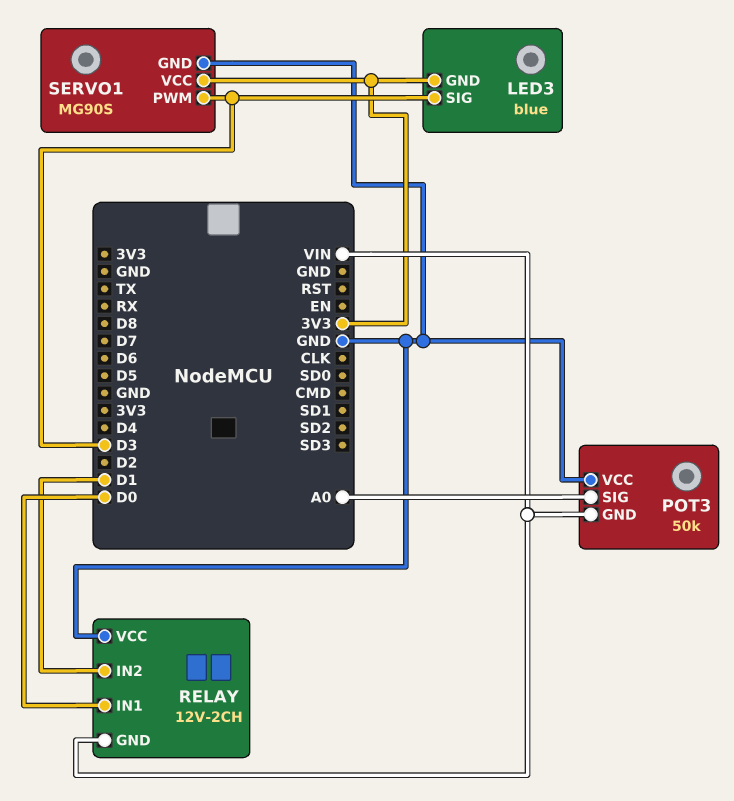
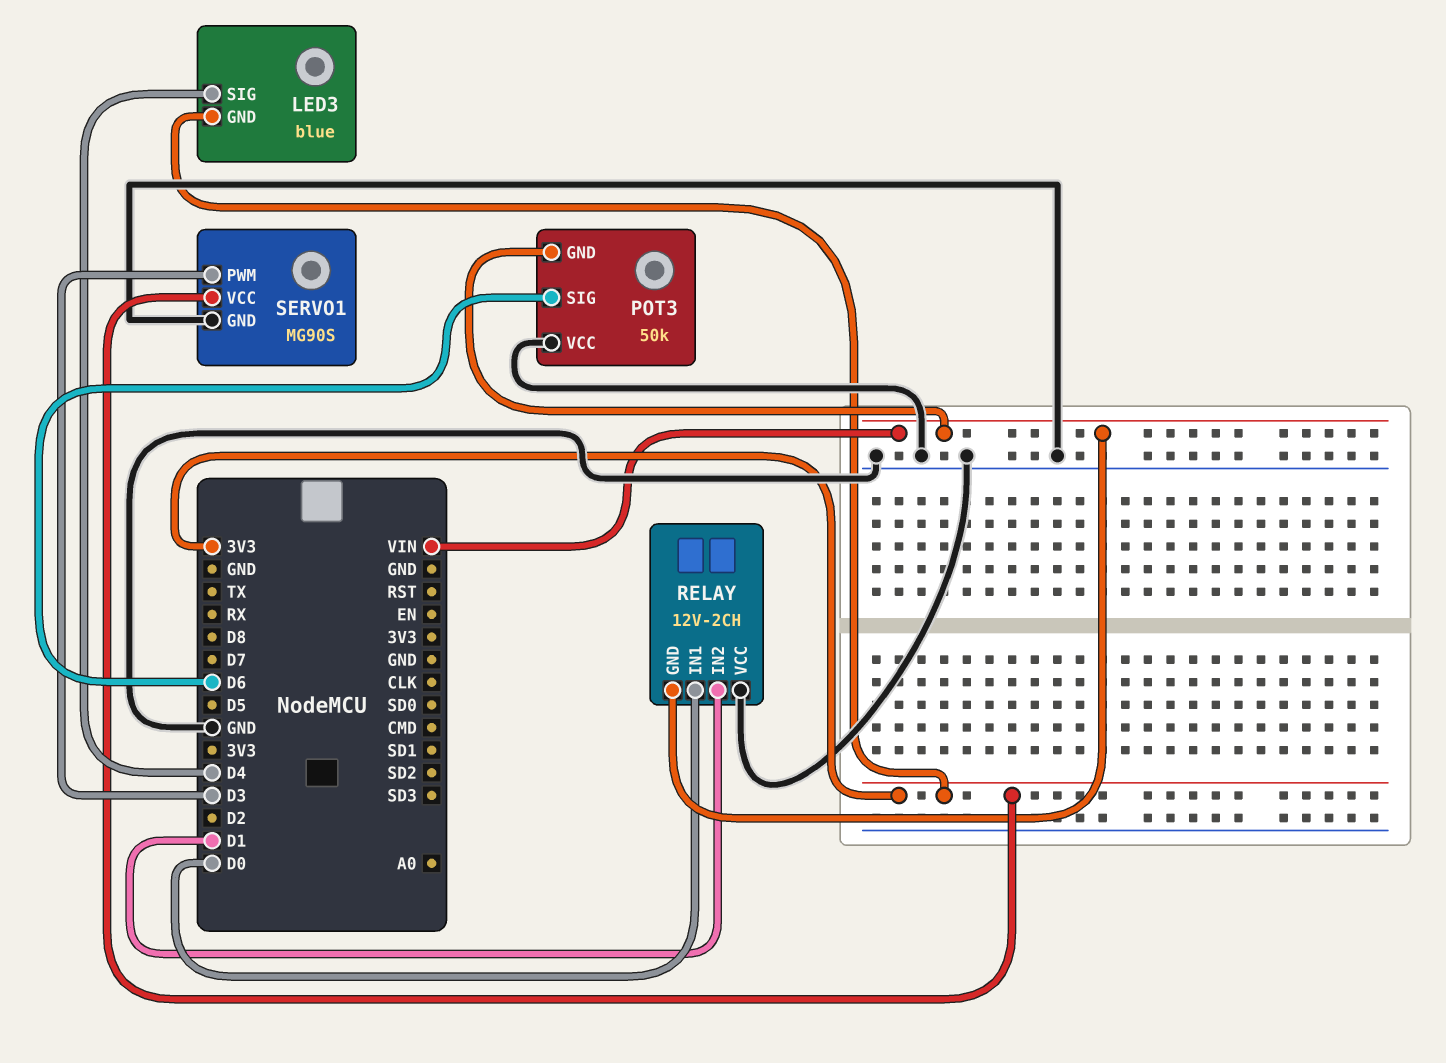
LED3 pin SIG: D3 -> D4
POT3 pin SIG: A0 -> D6

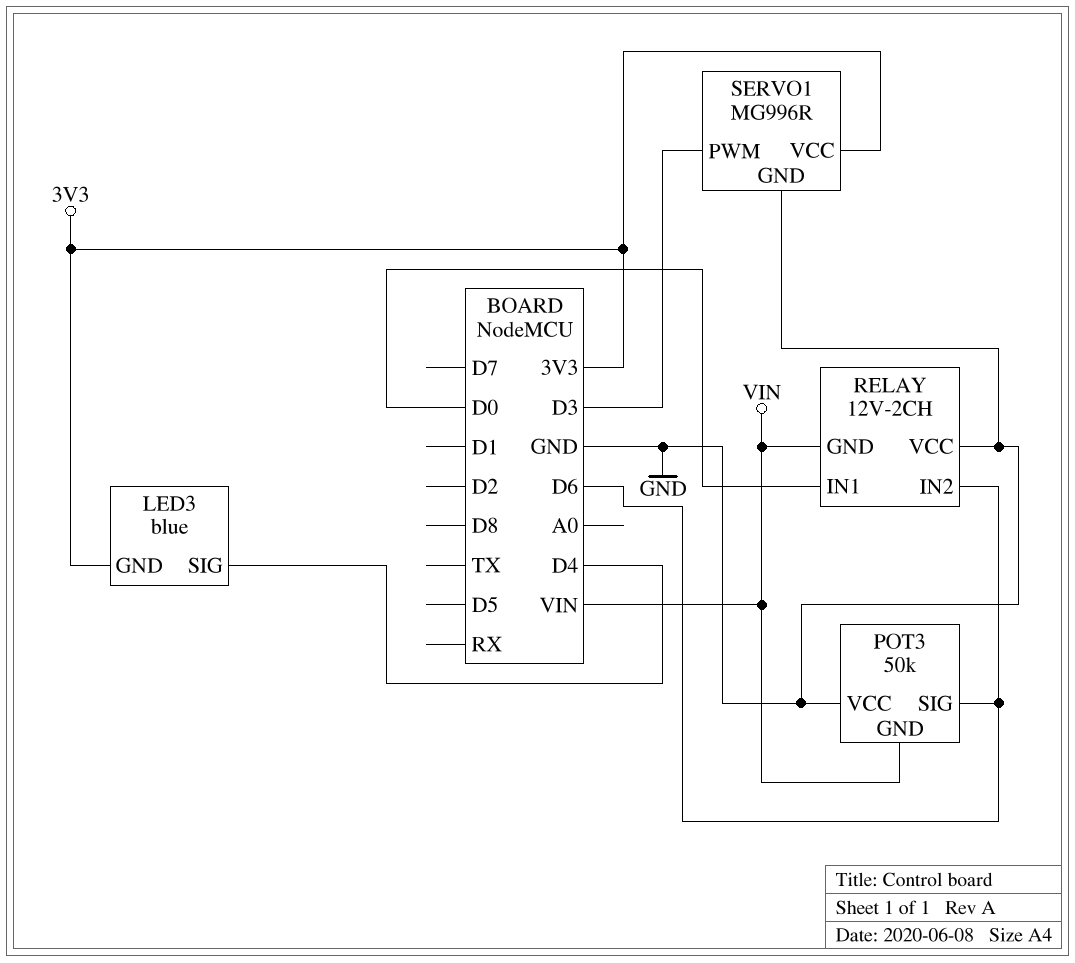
RELAY pin IN2: D1 -> D6
SERVO1: MG90S -> MG996R

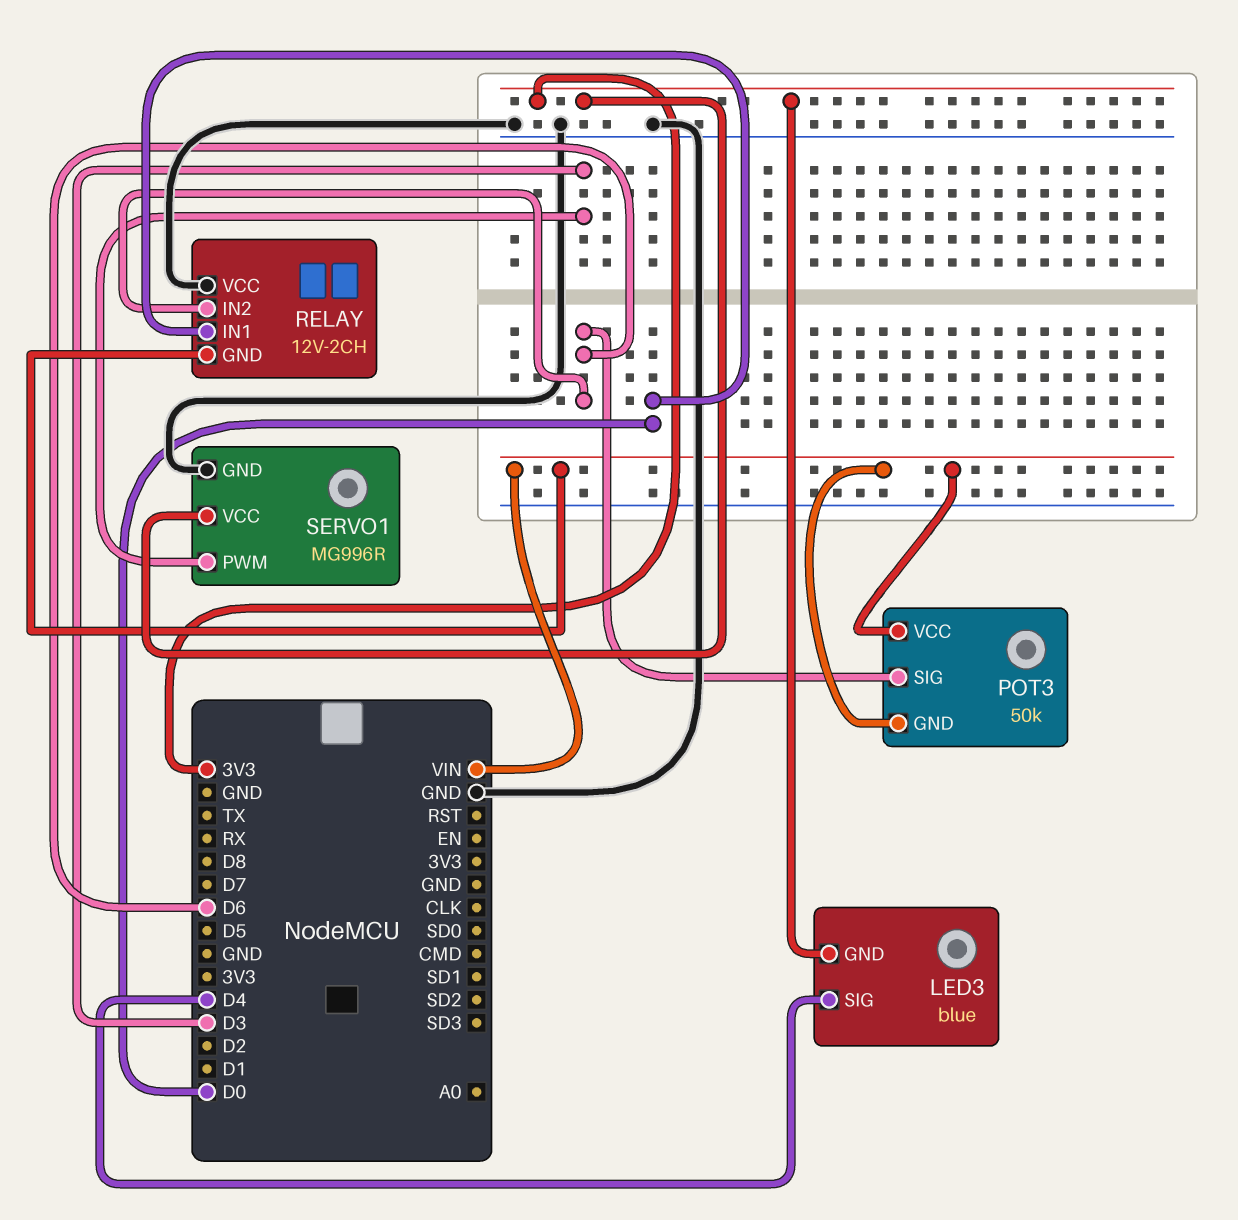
POT3 pin VCC: GND -> VIN

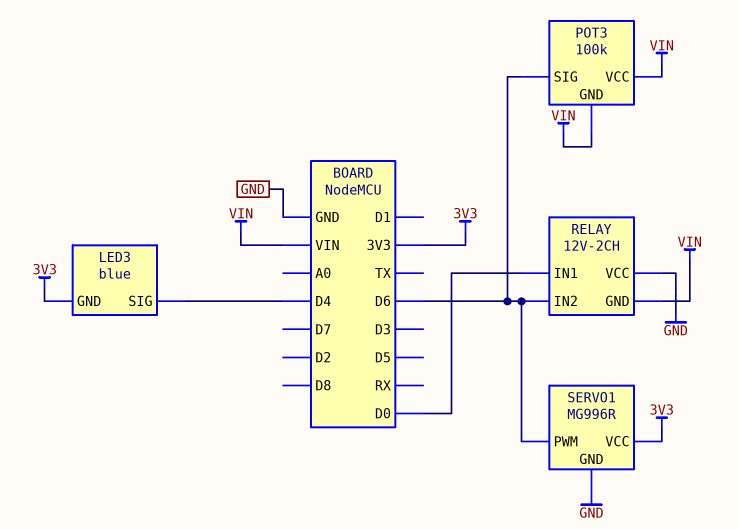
POT3: 50k -> 100k
SERVO1 pin PWM: D3 -> D6

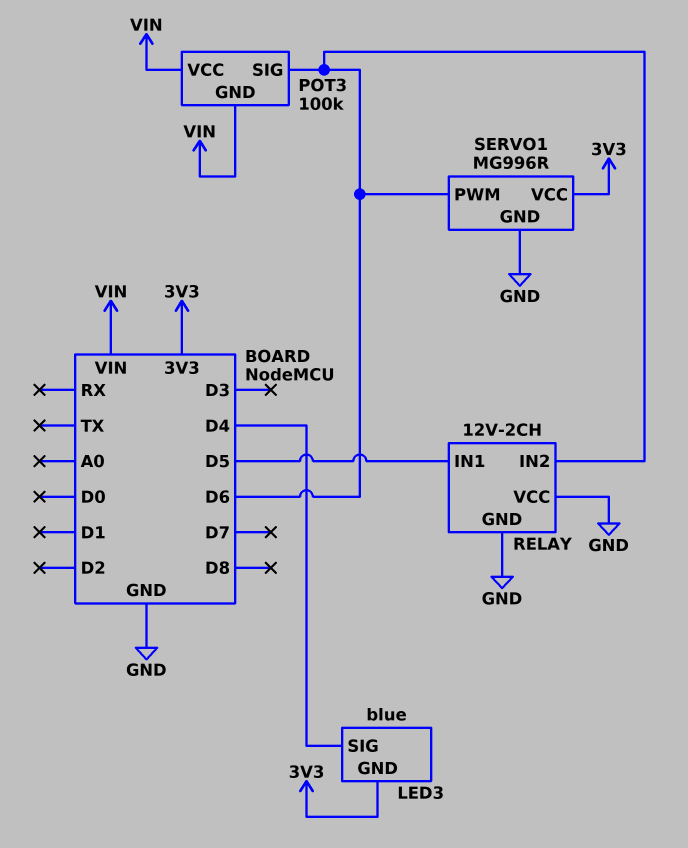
RELAY pin GND: VIN -> GND
RELAY pin IN1: D0 -> D5

